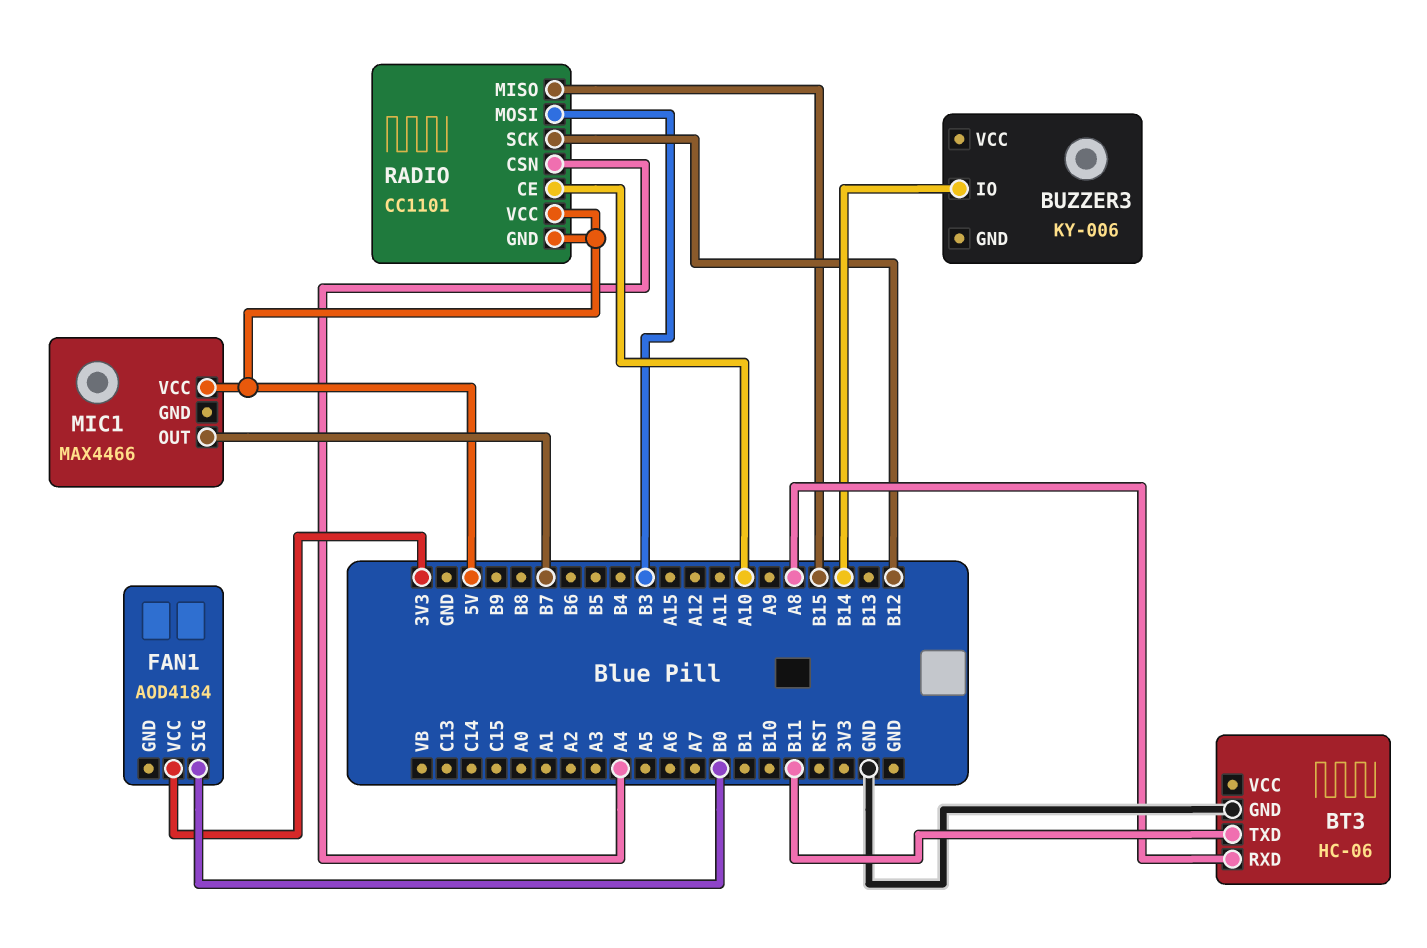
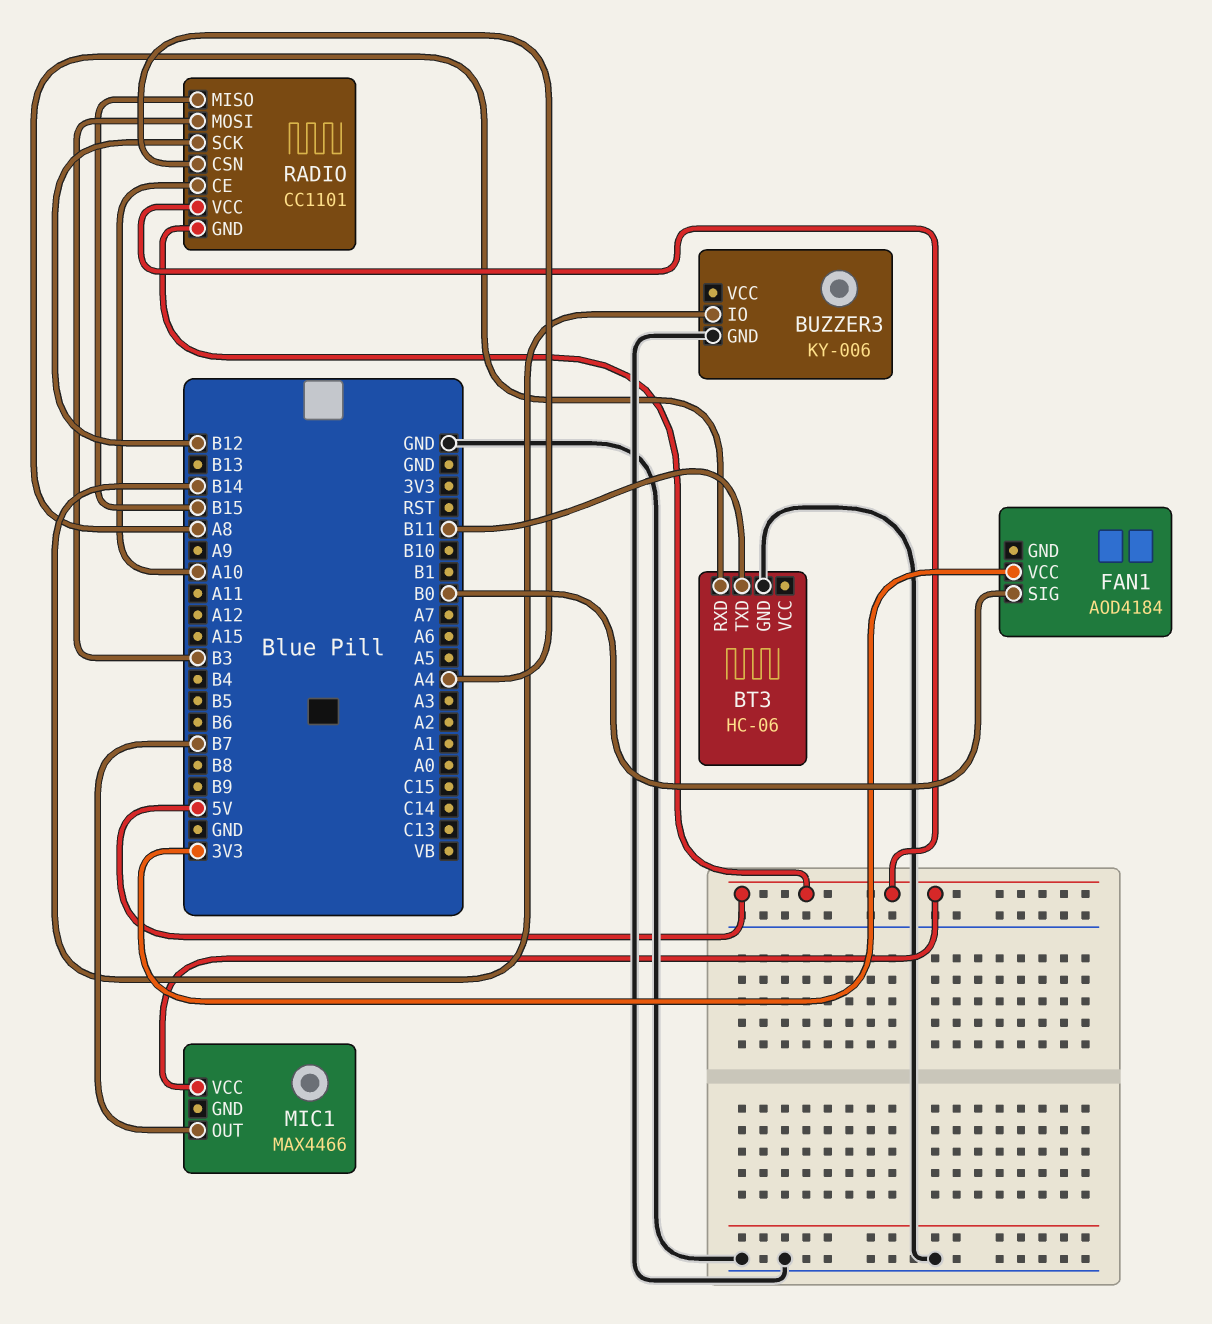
BUZZER3 pin GND: none -> GND

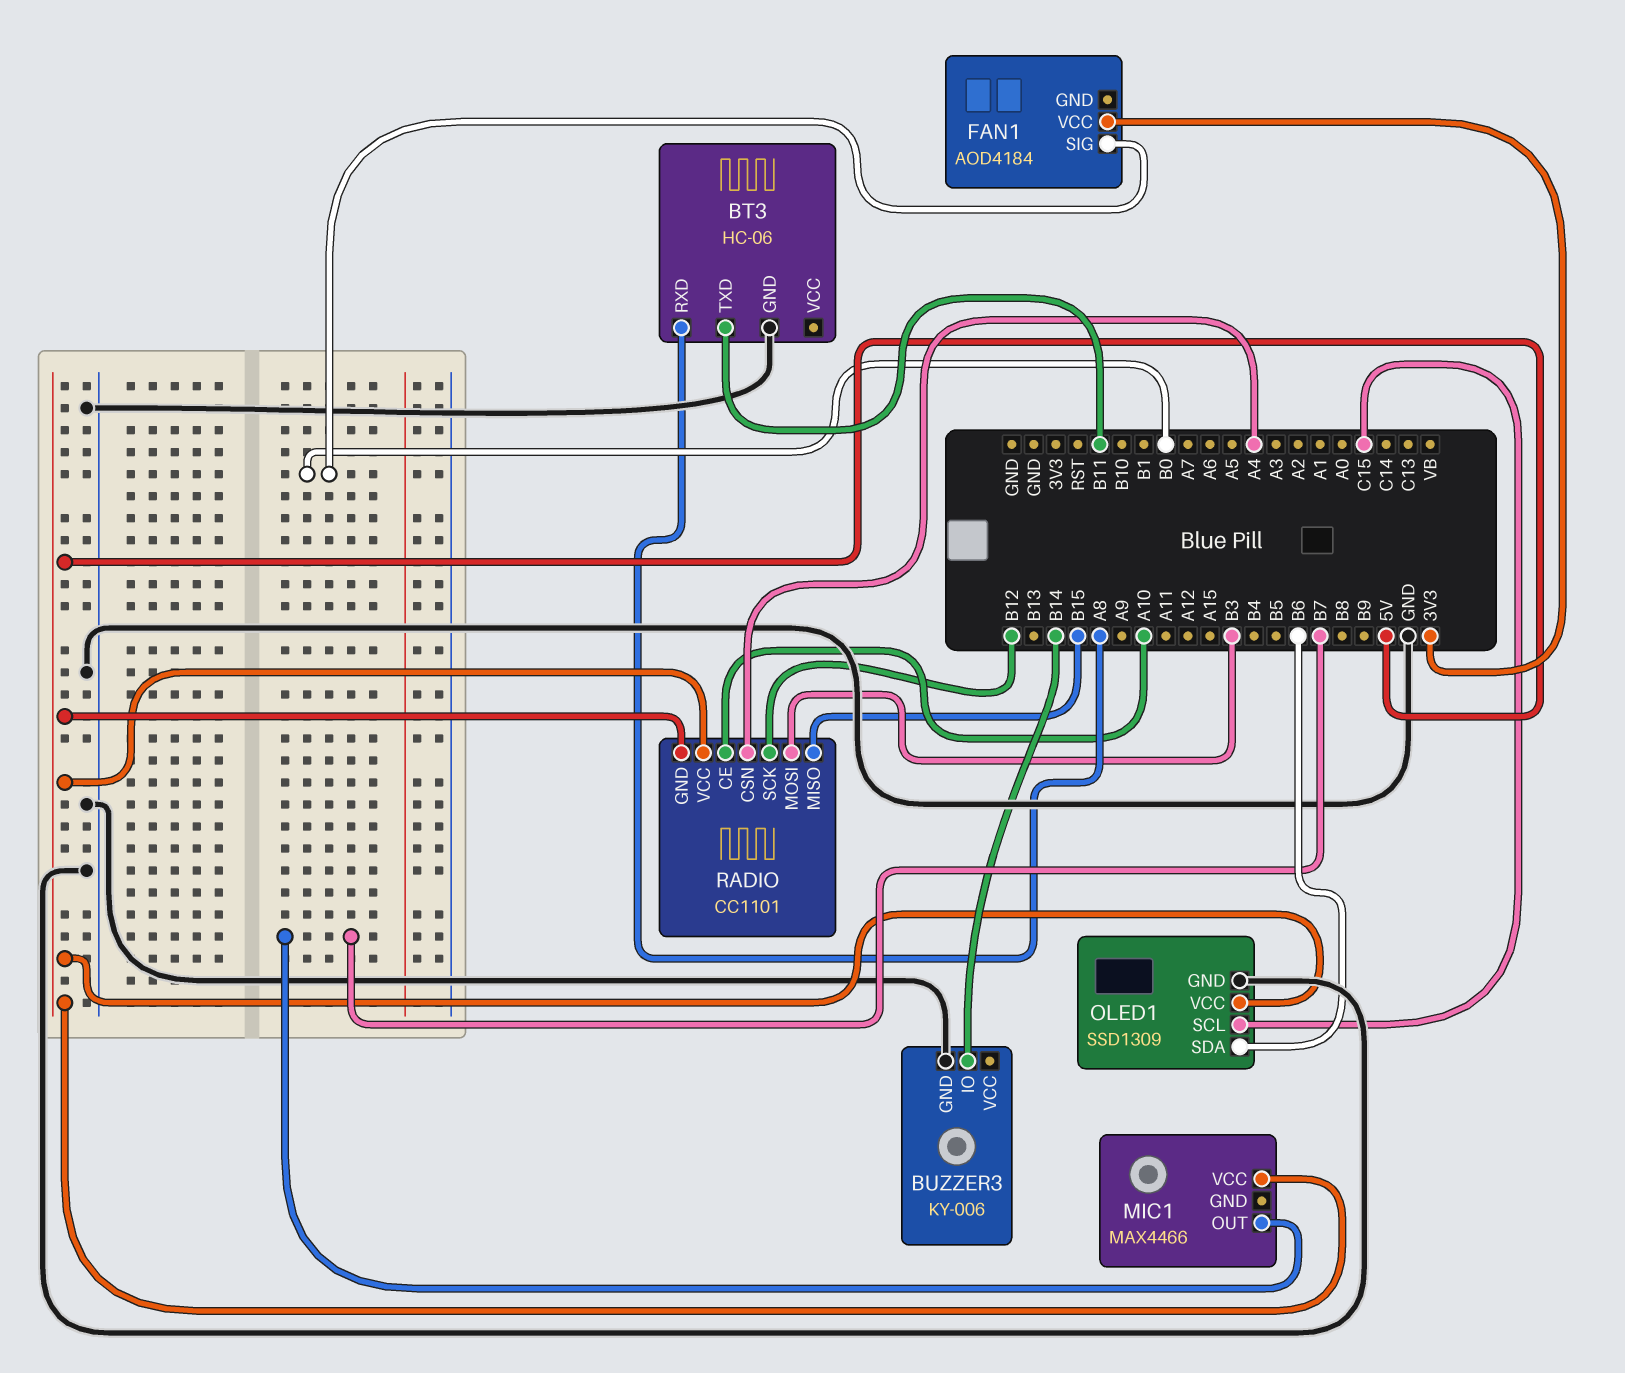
OLED1: none -> SSD1309
OLED1 pin GND: none -> GND
OLED1 pin SCL: none -> C15
OLED1 pin SDA: none -> B6
OLED1 pin VCC: none -> 5V

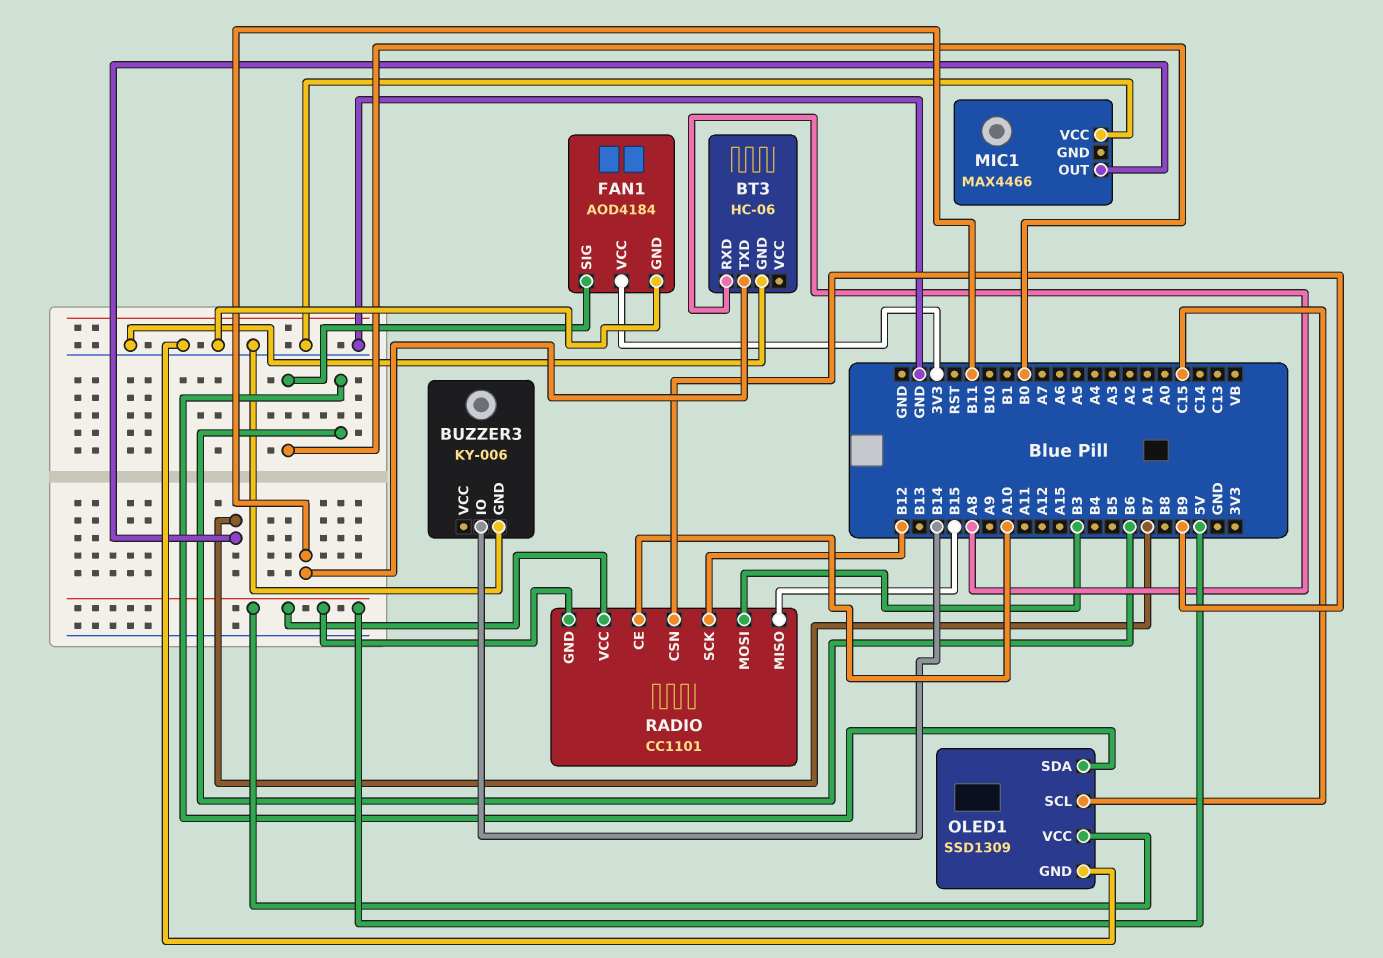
FAN1 pin GND: none -> GND
MIC1 pin VCC: 5V -> GND
RADIO pin CSN: A4 -> B9

